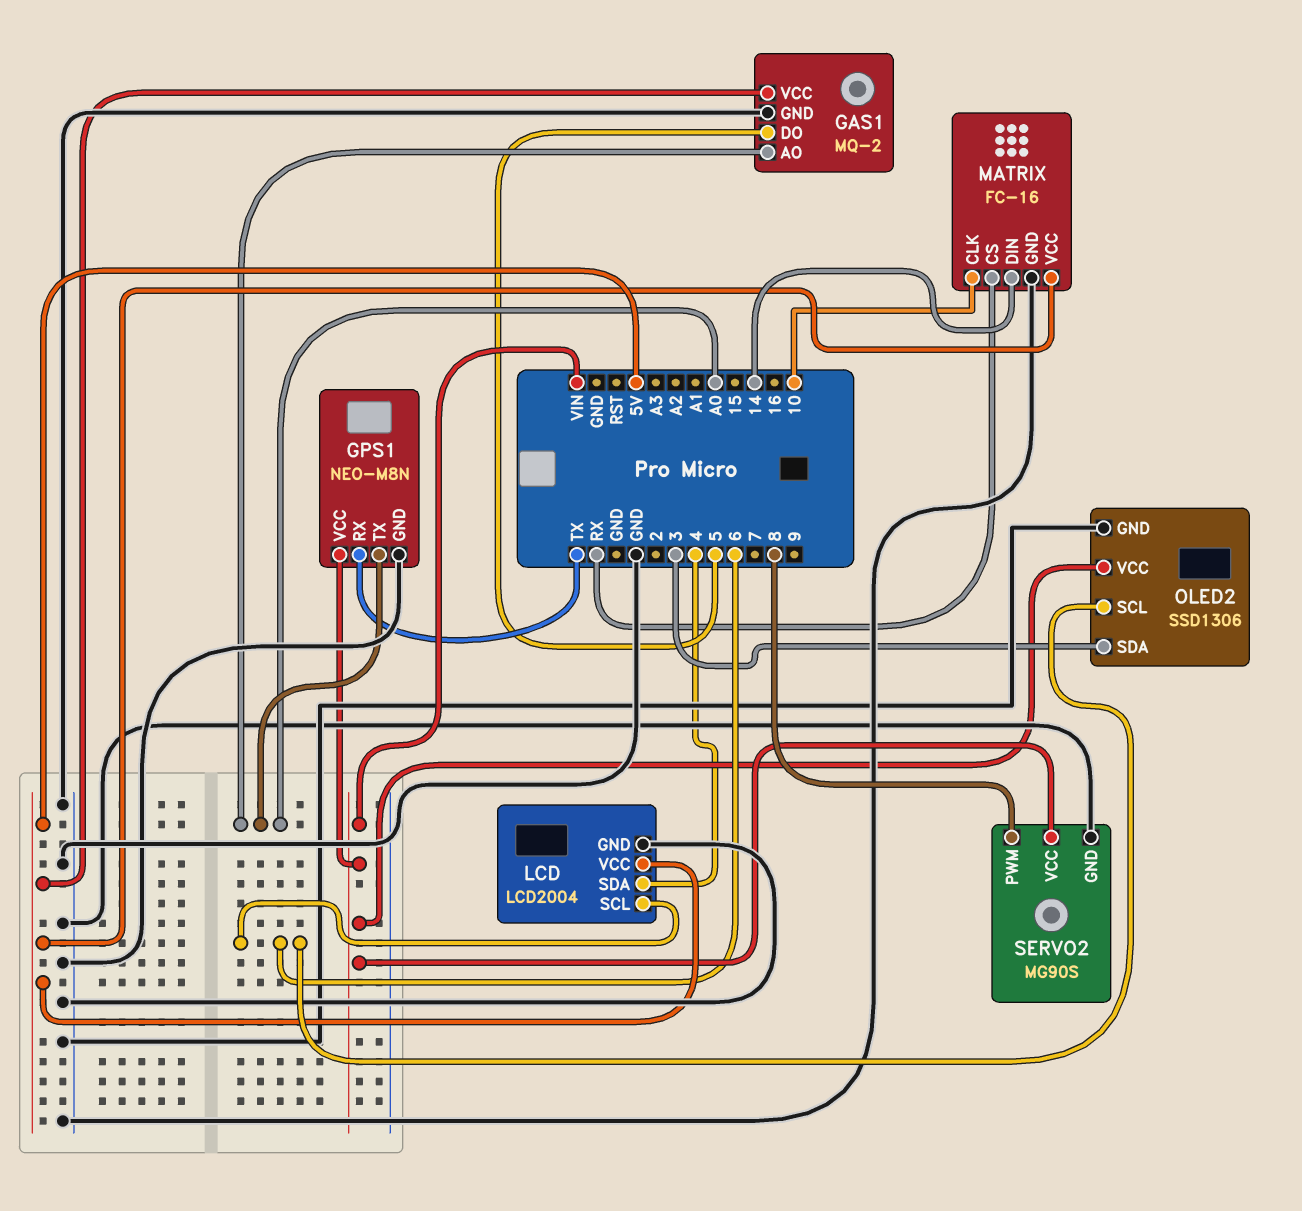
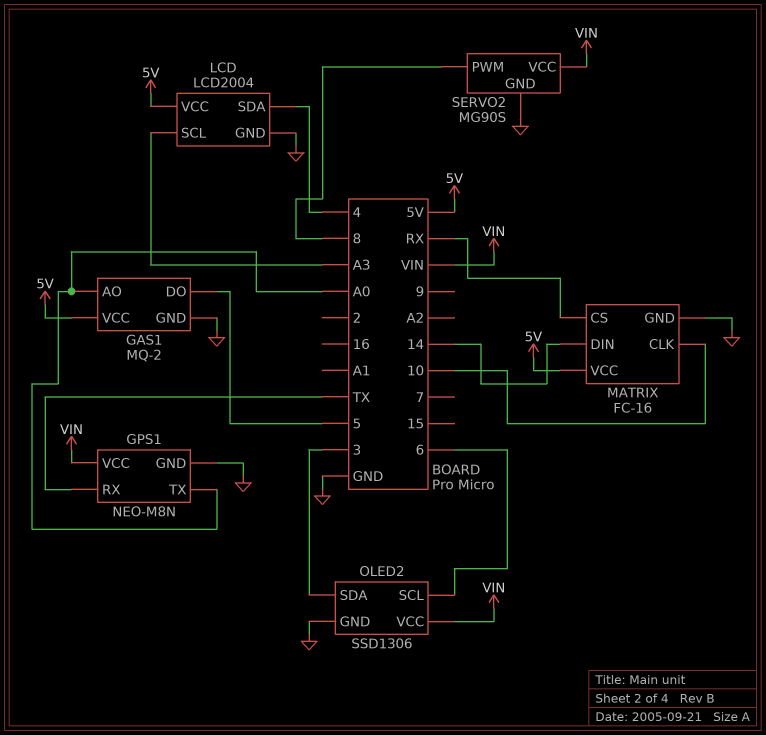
LCD pin SCL: 6 -> A3

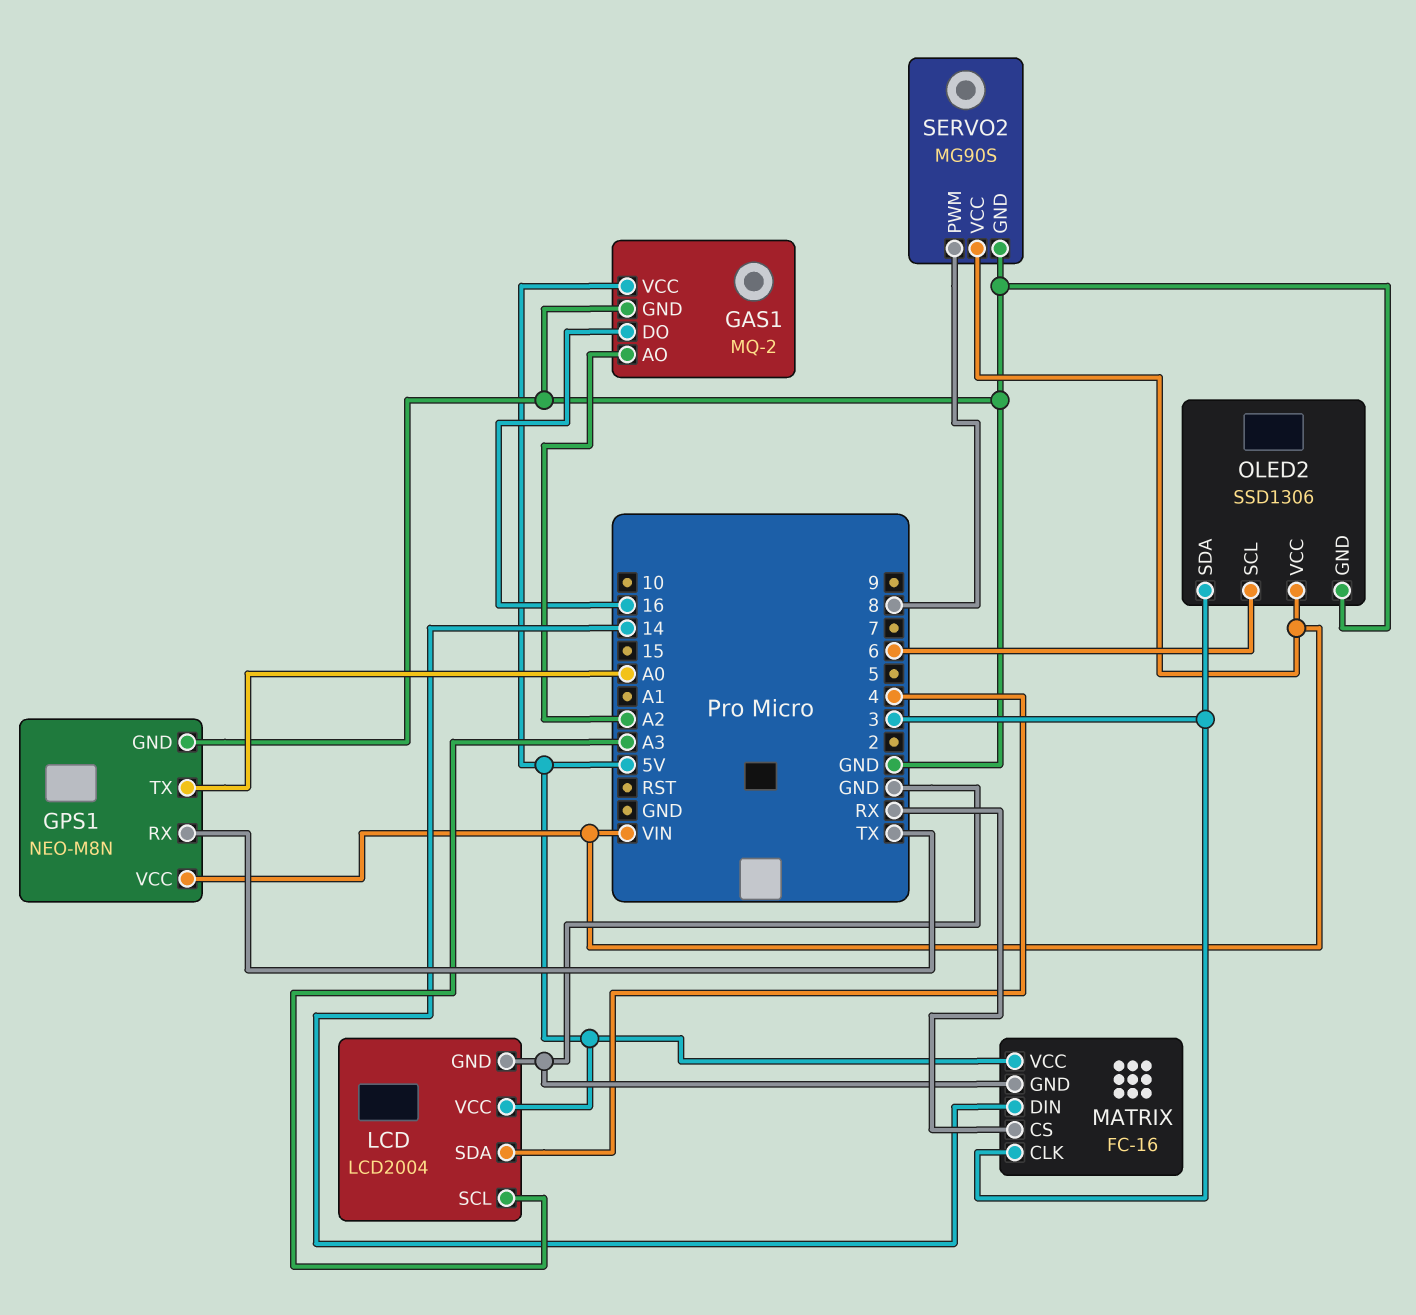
GAS1 pin AO: A0 -> A2
GAS1 pin DO: 5 -> 16
MATRIX pin CLK: 10 -> 3

